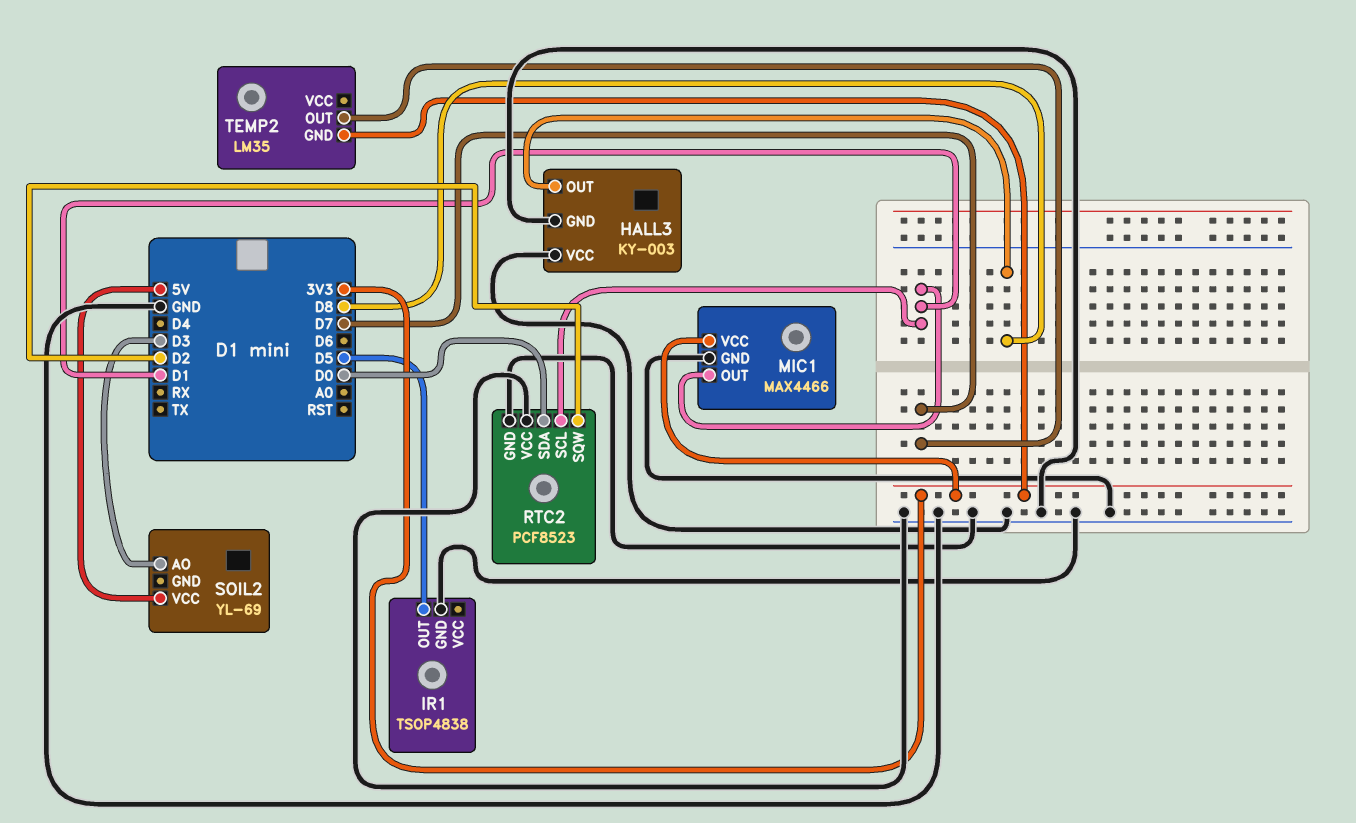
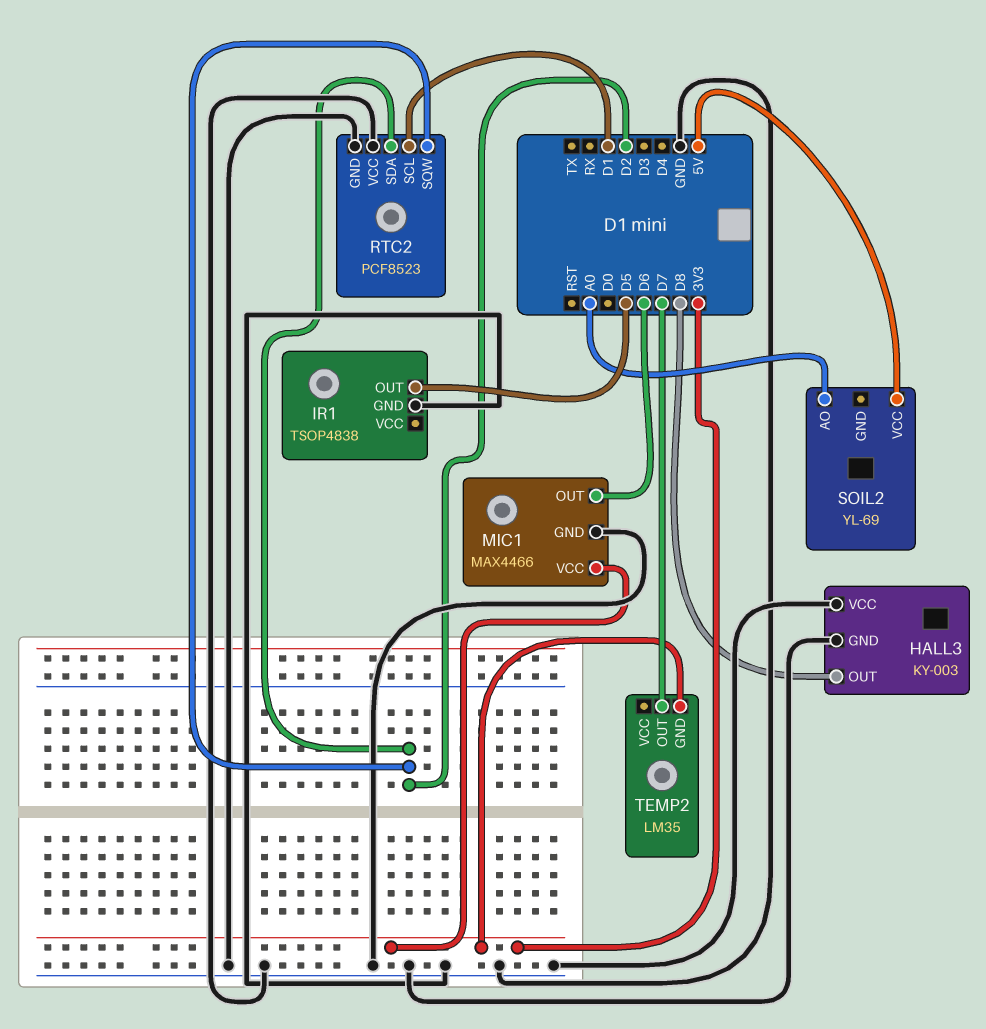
MIC1 pin OUT: D1 -> D6
RTC2 pin SDA: D0 -> D2
SOIL2 pin AO: D3 -> A0

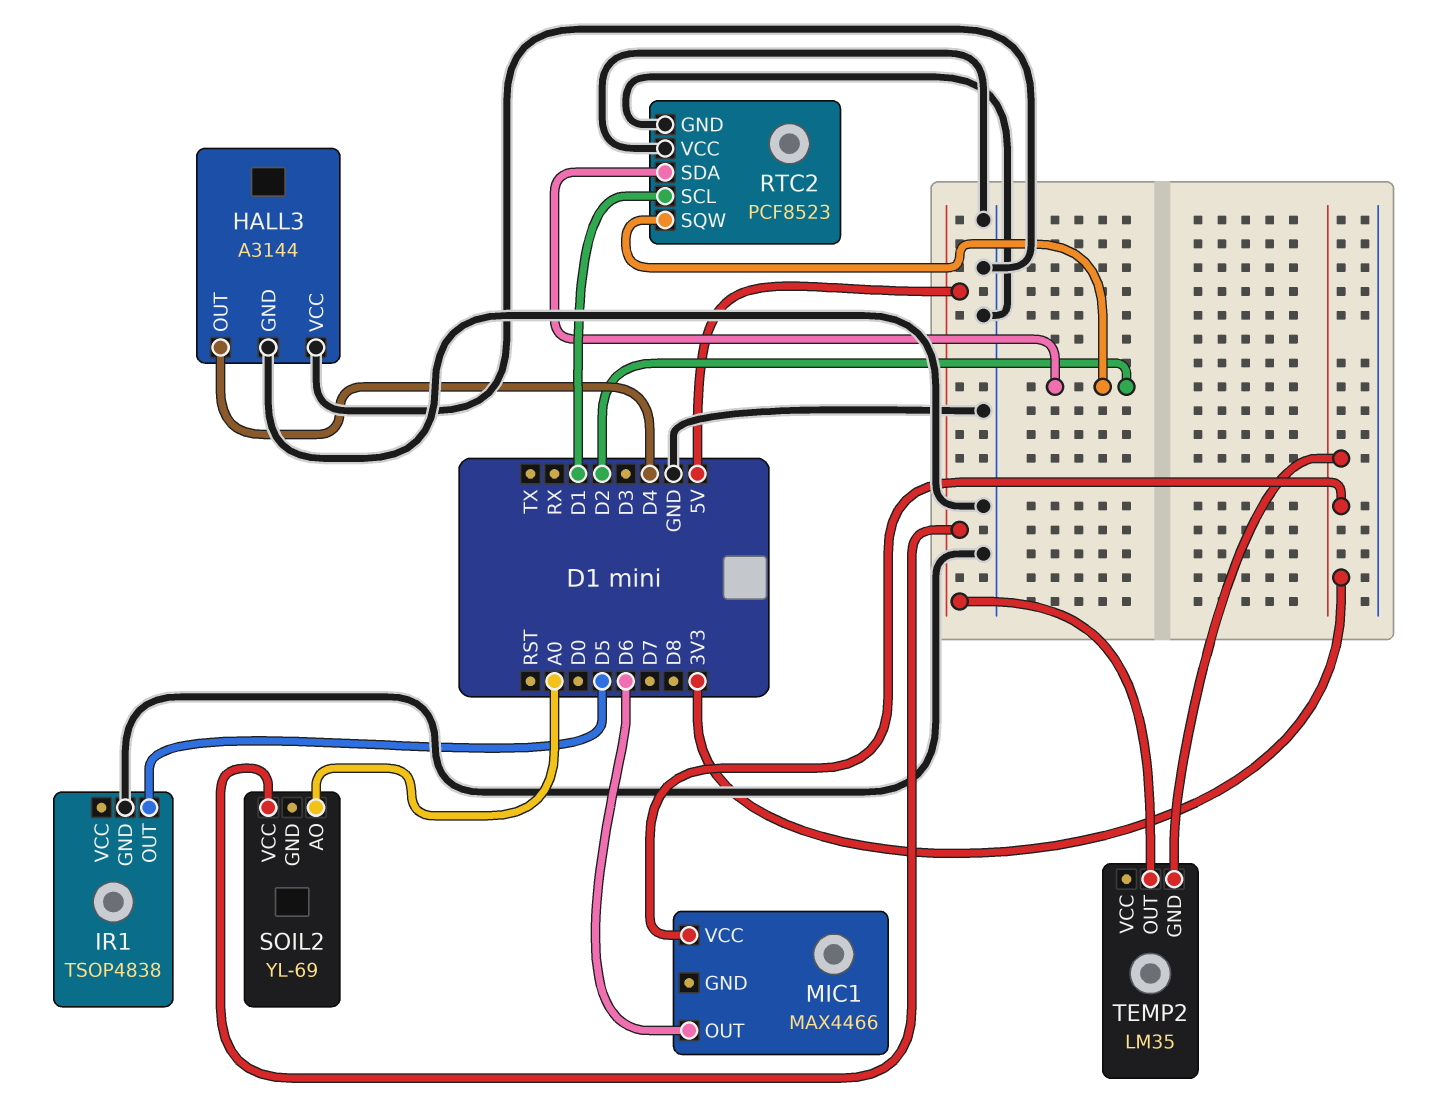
HALL3: KY-003 -> A3144
HALL3 pin OUT: D8 -> D4
MIC1 pin GND: GND -> none
TEMP2 pin OUT: D7 -> 5V

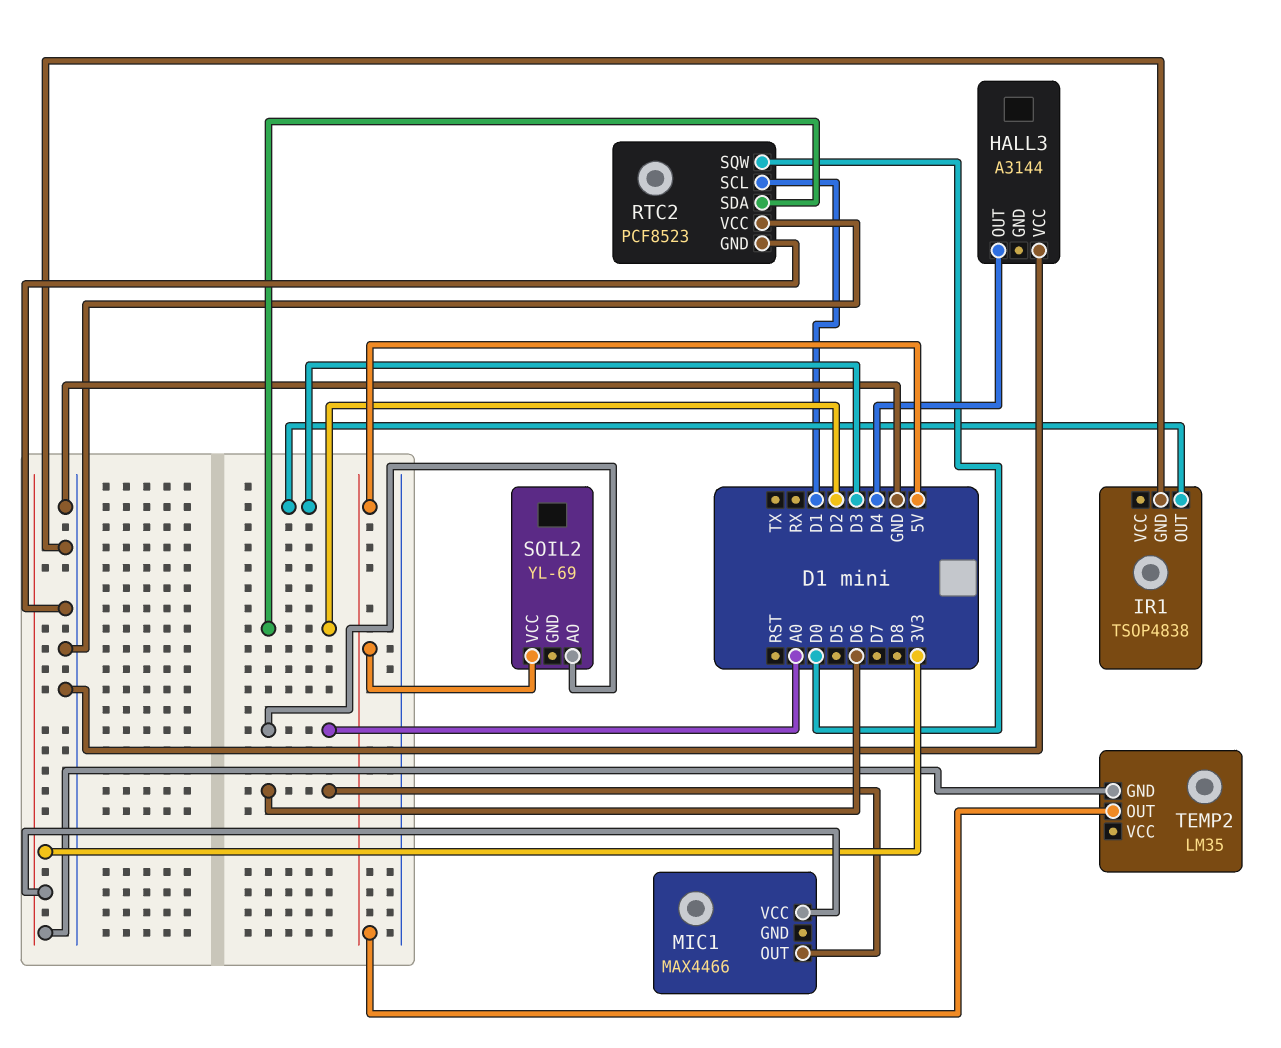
HALL3 pin GND: GND -> none
IR1 pin OUT: D5 -> D3
RTC2 pin SQW: D2 -> D0

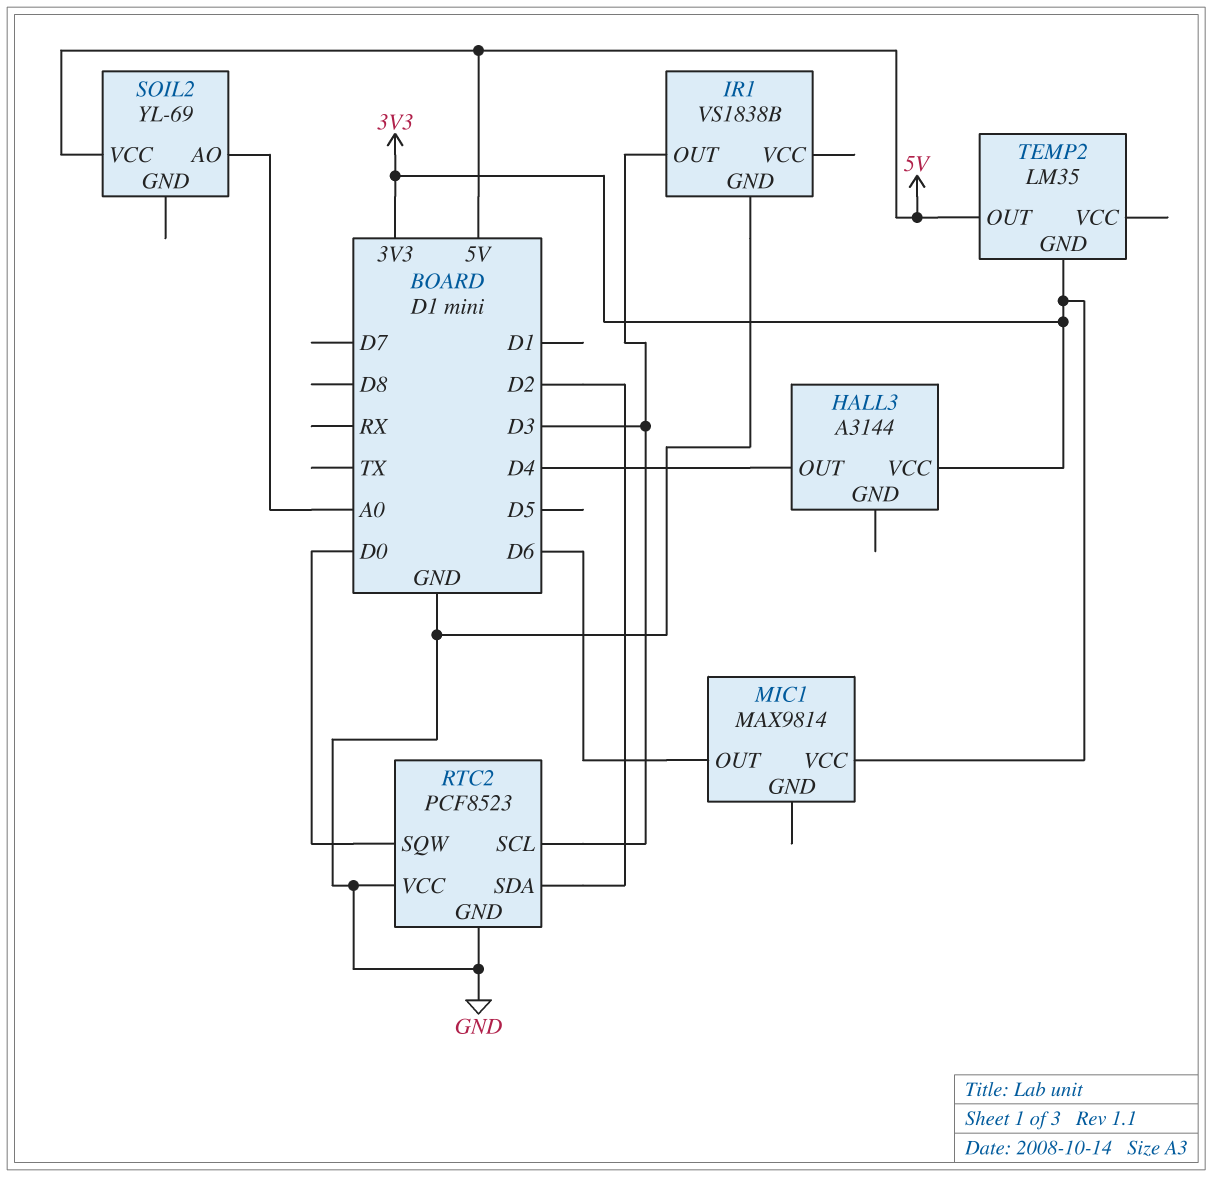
HALL3 pin VCC: GND -> 3V3
IR1: TSOP4838 -> VS1838B
MIC1: MAX4466 -> MAX9814
RTC2 pin SCL: D1 -> D3

